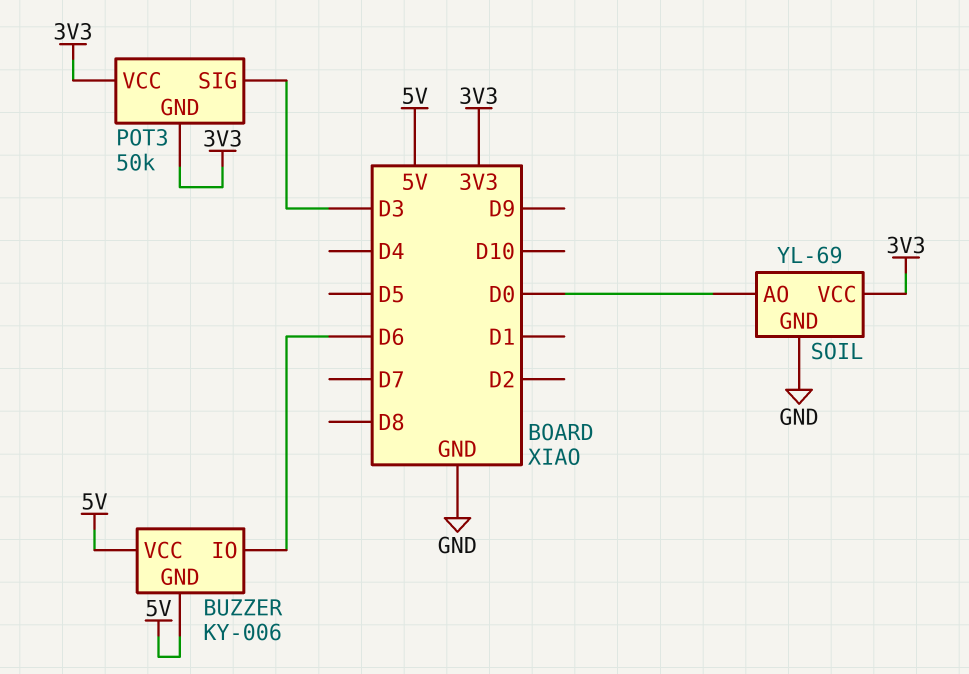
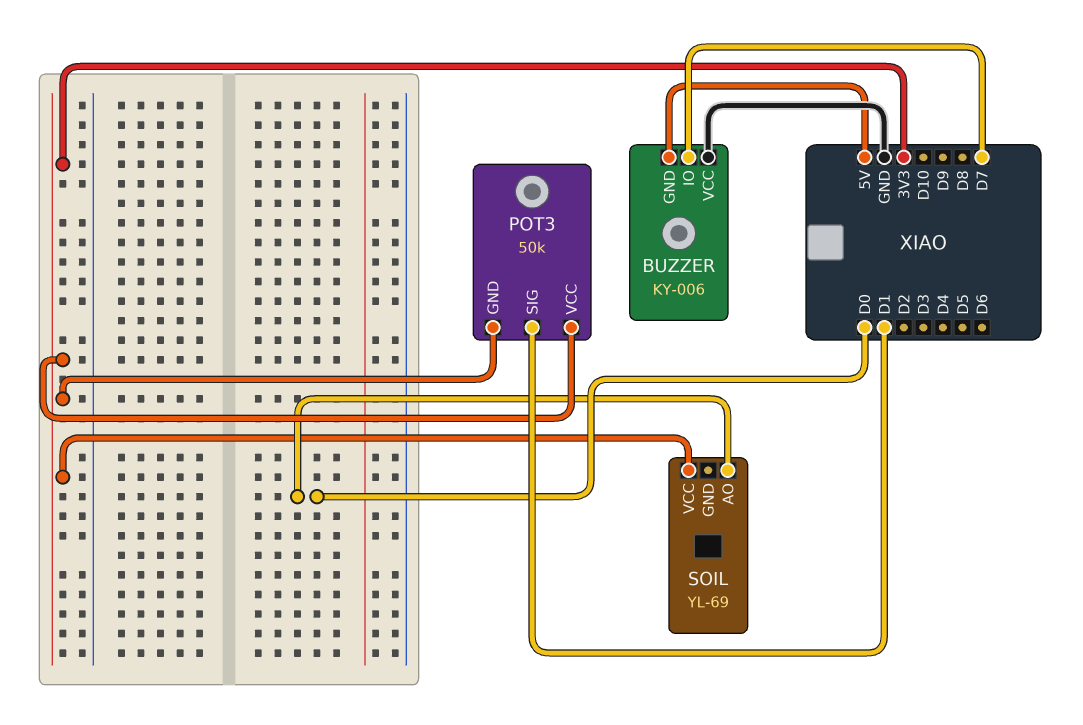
BUZZER pin IO: D6 -> D7
BUZZER pin VCC: 5V -> GND
POT3 pin SIG: D3 -> D1
SOIL pin GND: GND -> none

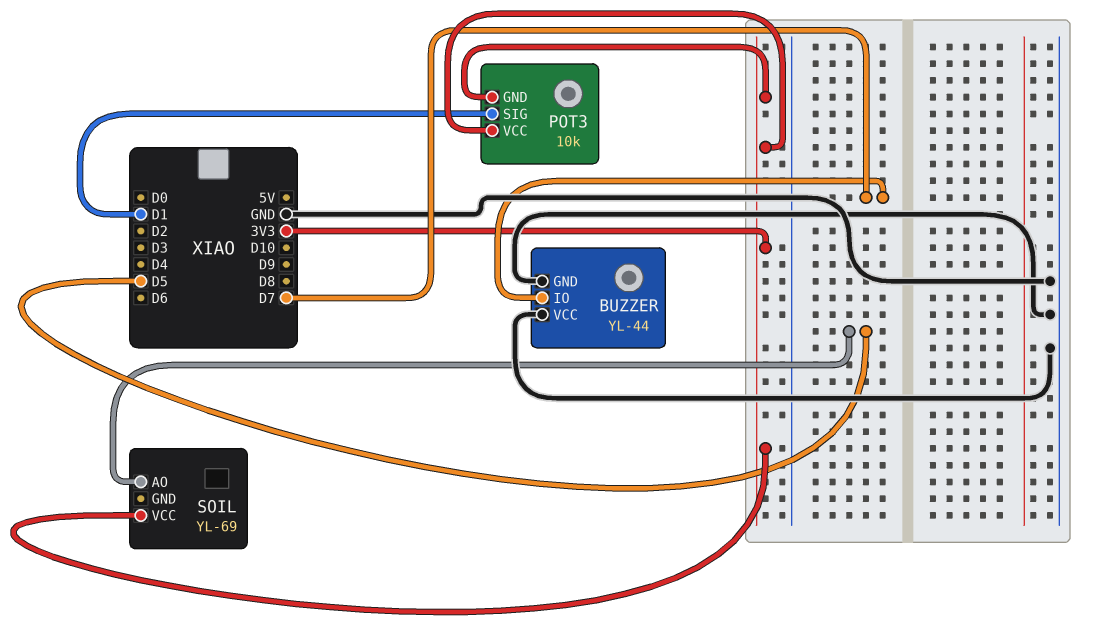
BUZZER: KY-006 -> YL-44
BUZZER pin GND: 5V -> GND
POT3: 50k -> 10k
SOIL pin AO: D0 -> D5

